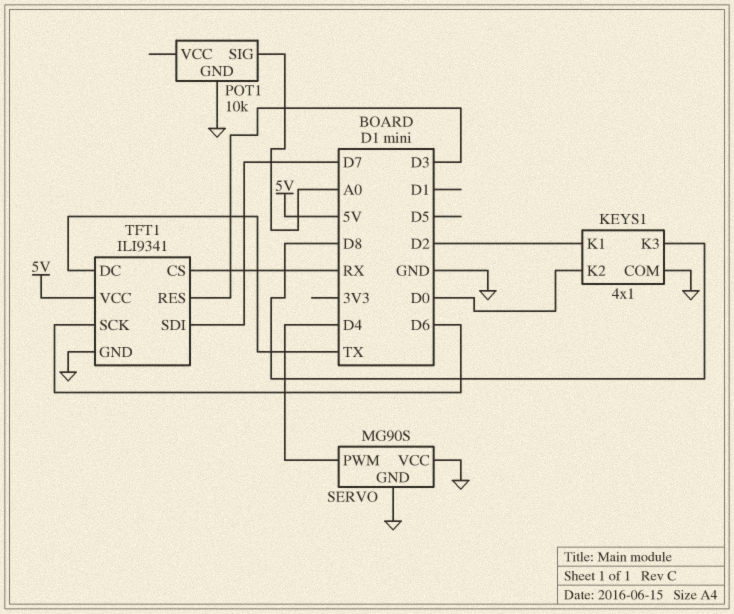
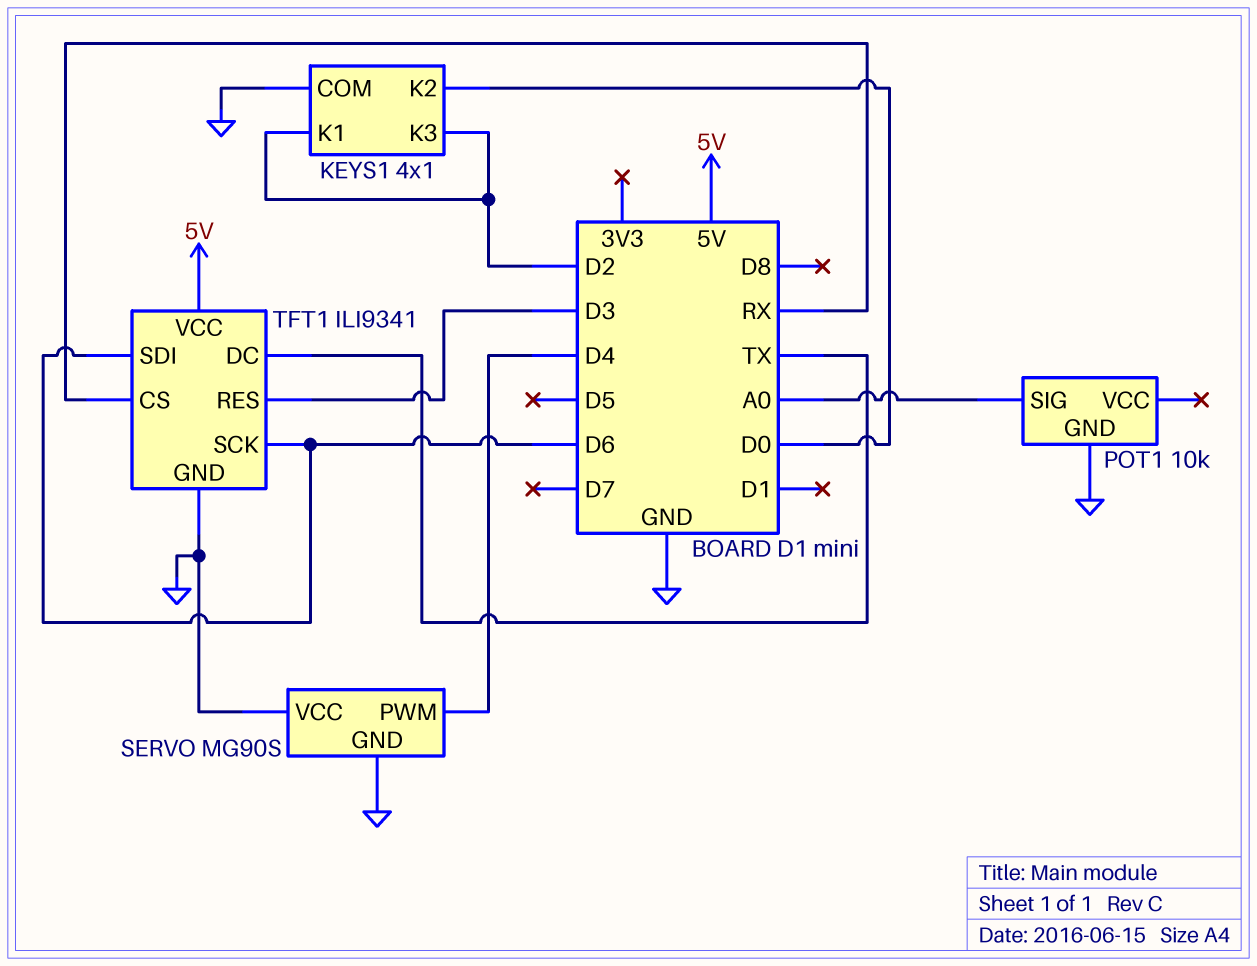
KEYS1 pin K3: D8 -> D2
TFT1 pin SDI: D7 -> D6

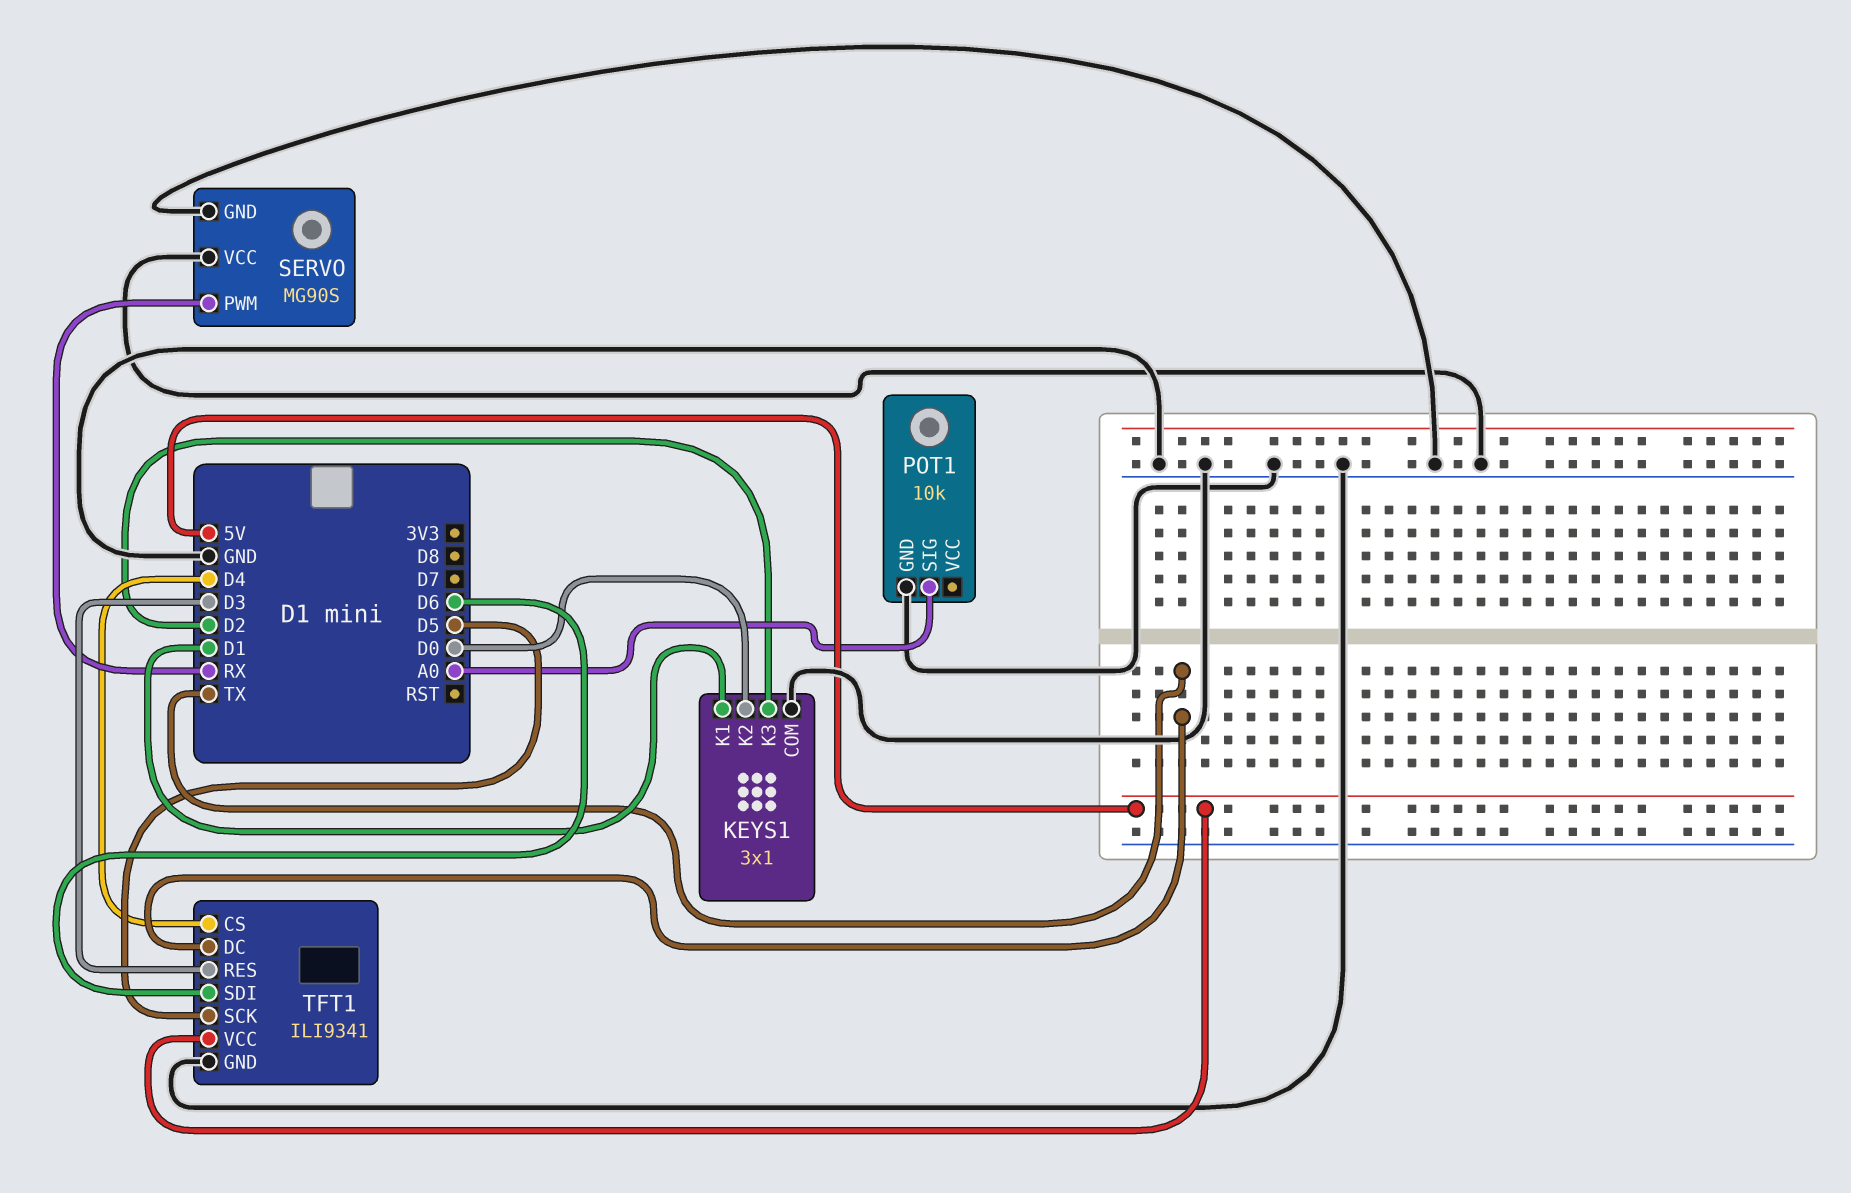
KEYS1: 4x1 -> 3x1
KEYS1 pin K1: D2 -> D1
SERVO pin PWM: D4 -> RX
TFT1 pin CS: RX -> D4
TFT1 pin SCK: D6 -> D5

